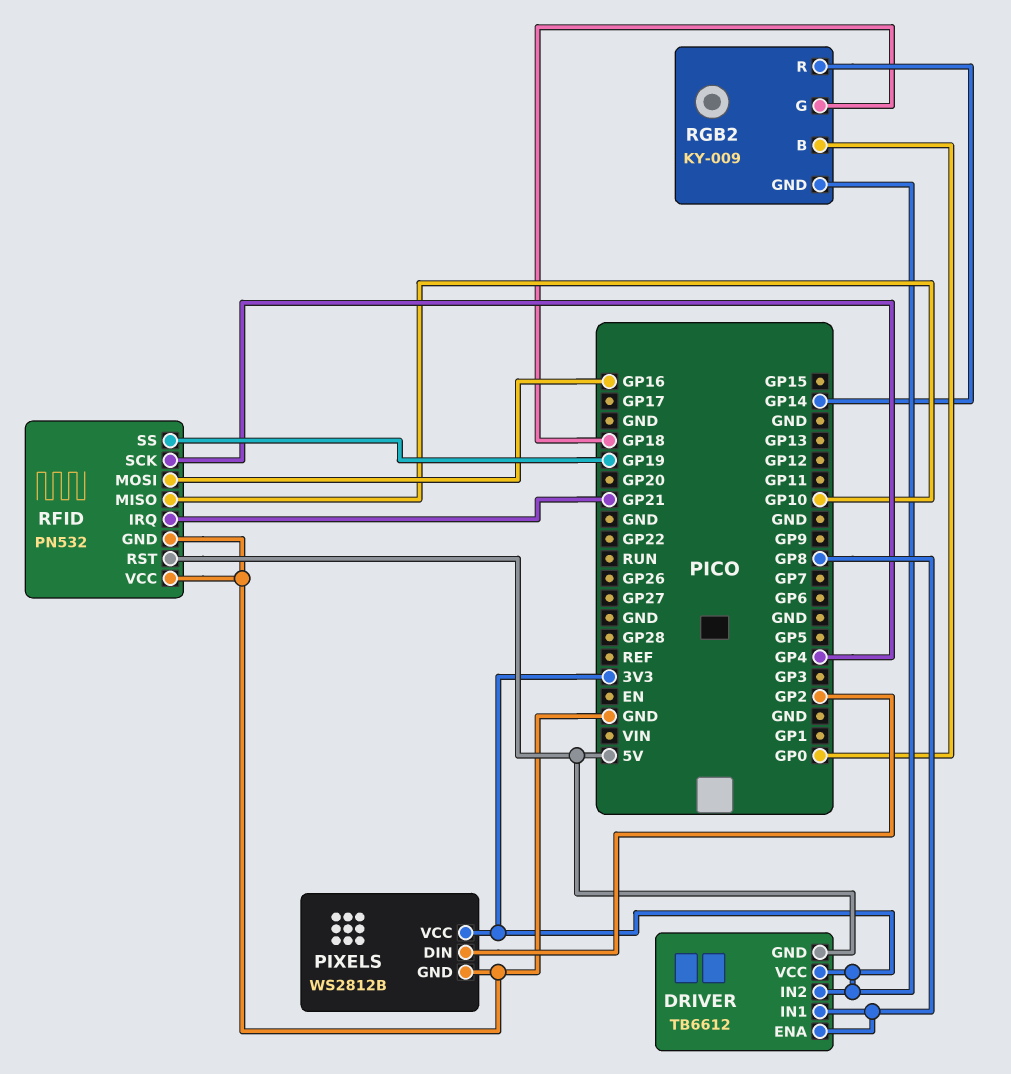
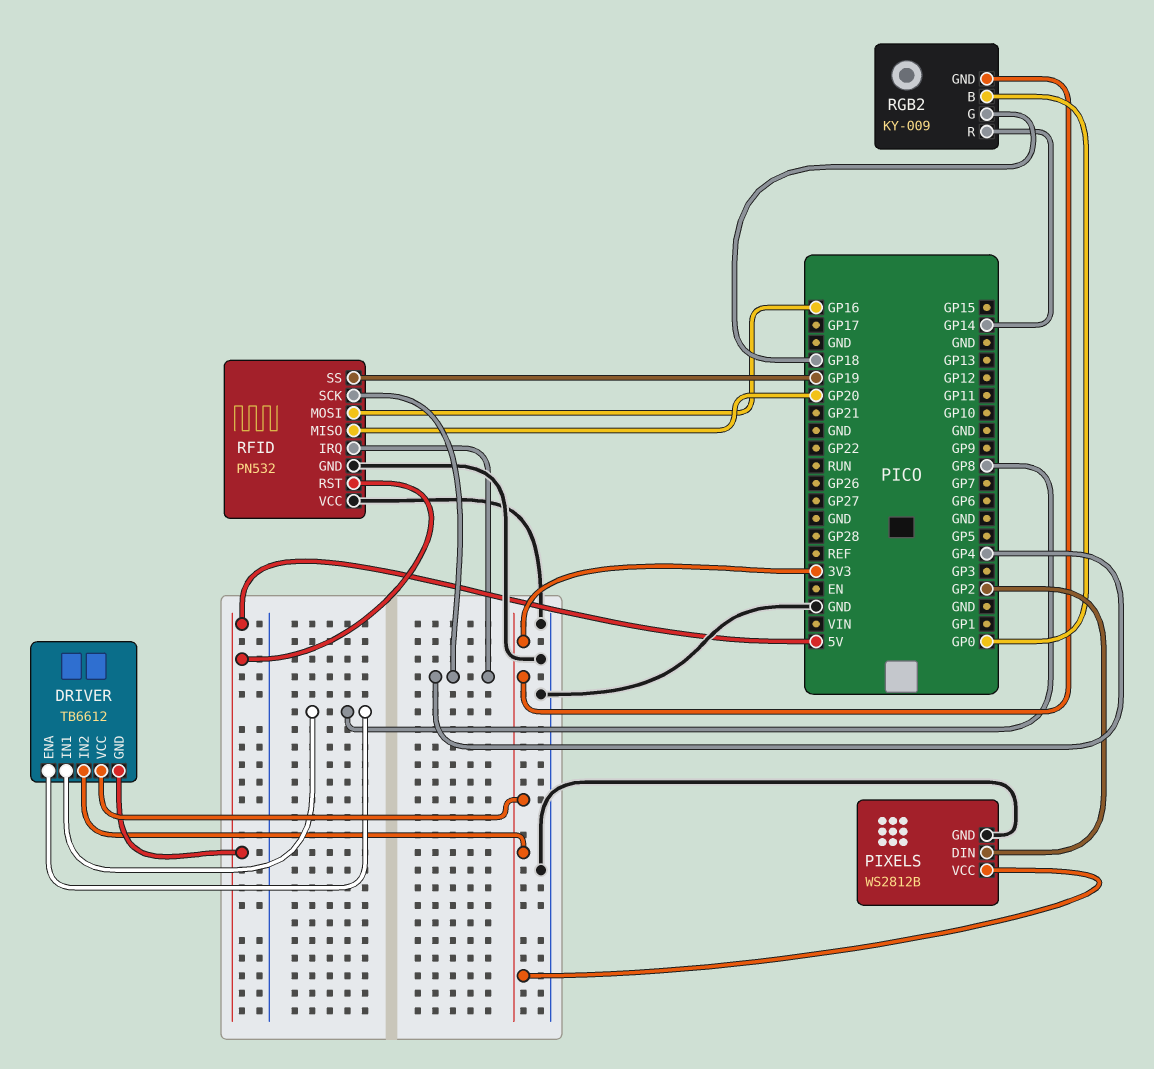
RFID pin IRQ: GP21 -> GP4
RFID pin MISO: GP10 -> GP20

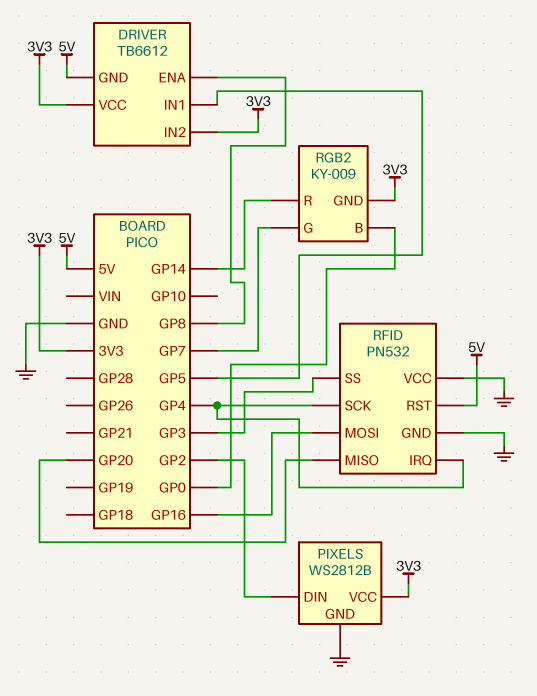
DRIVER pin IN1: GP8 -> GP5
RFID pin SS: GP19 -> GP3
RGB2 pin G: GP18 -> GP7

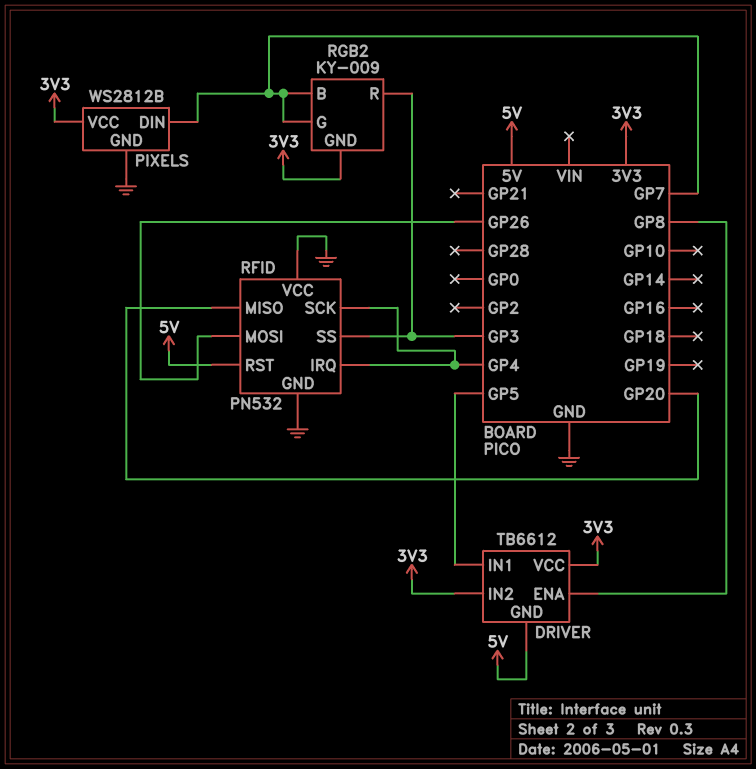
PIXELS pin DIN: GP2 -> GP7
RFID pin MOSI: GP16 -> GP26
RGB2 pin B: GP0 -> GP7
RGB2 pin R: GP14 -> GP3

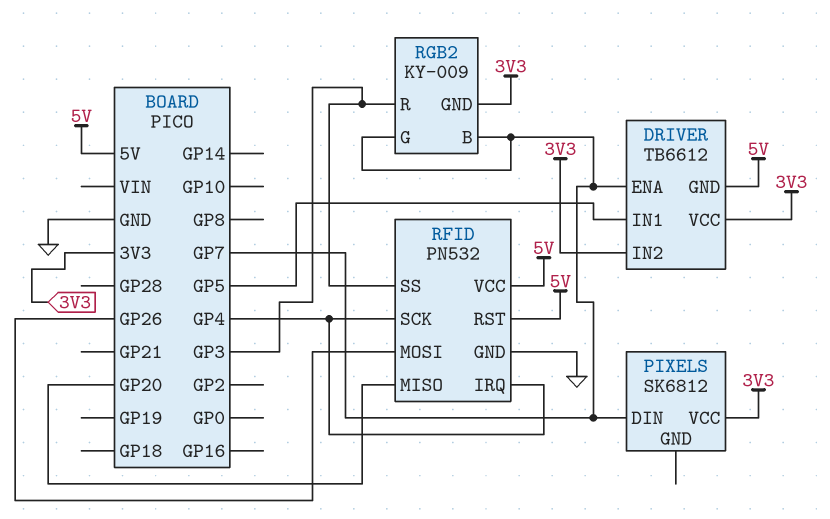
DRIVER pin ENA: GP8 -> GP7
PIXELS: WS2812B -> SK6812
PIXELS pin GND: GND -> none
RFID pin VCC: GND -> 5V

